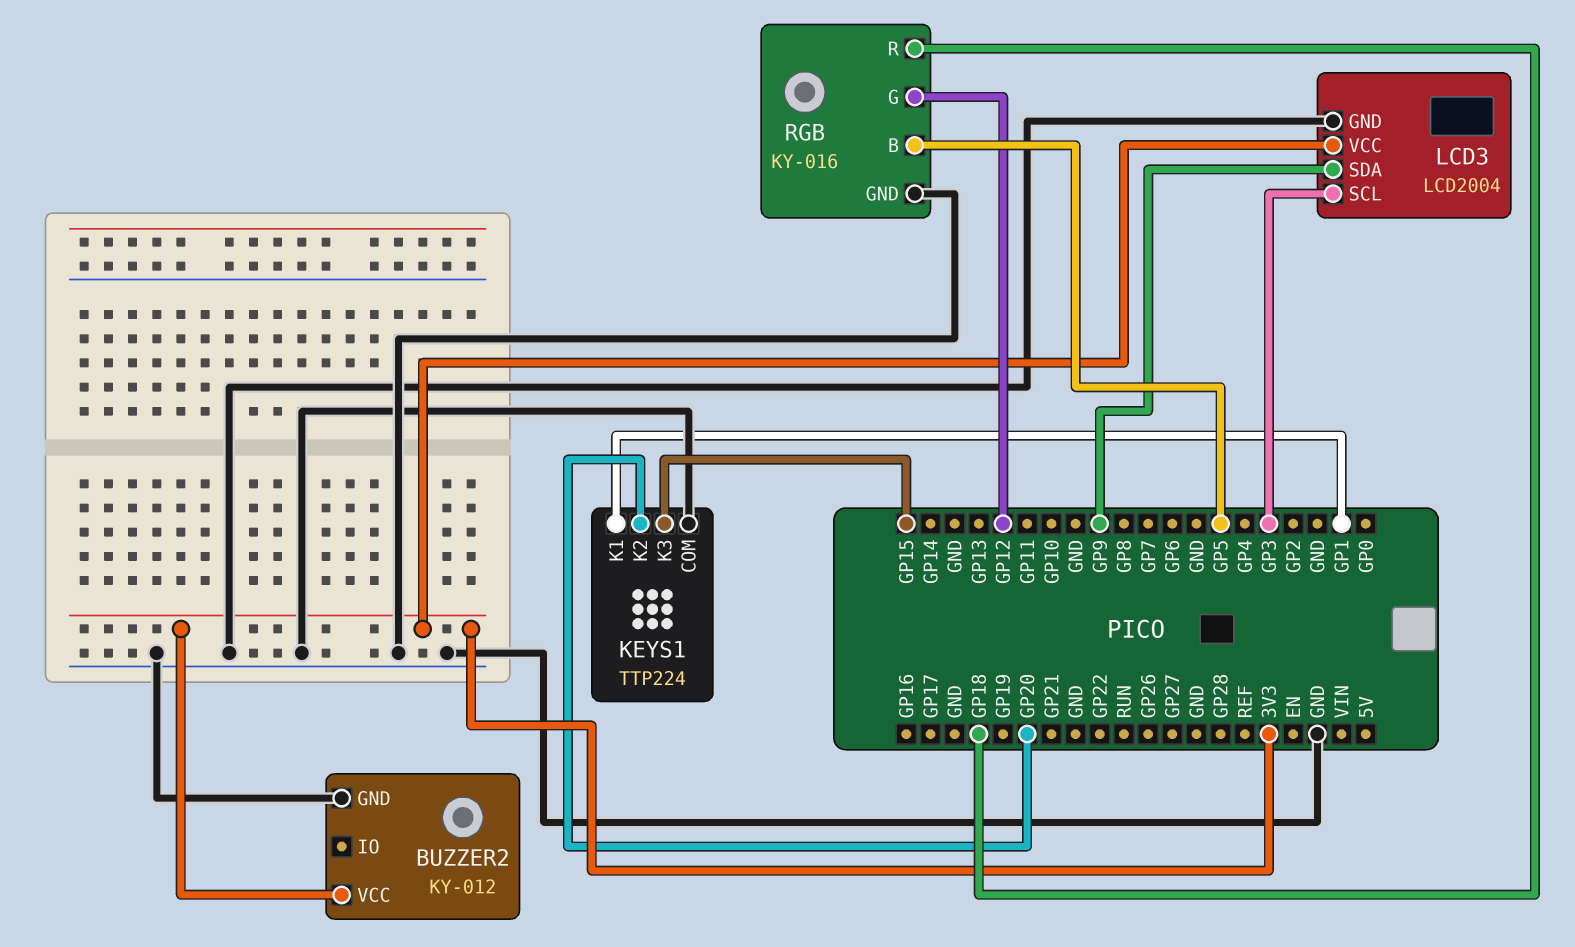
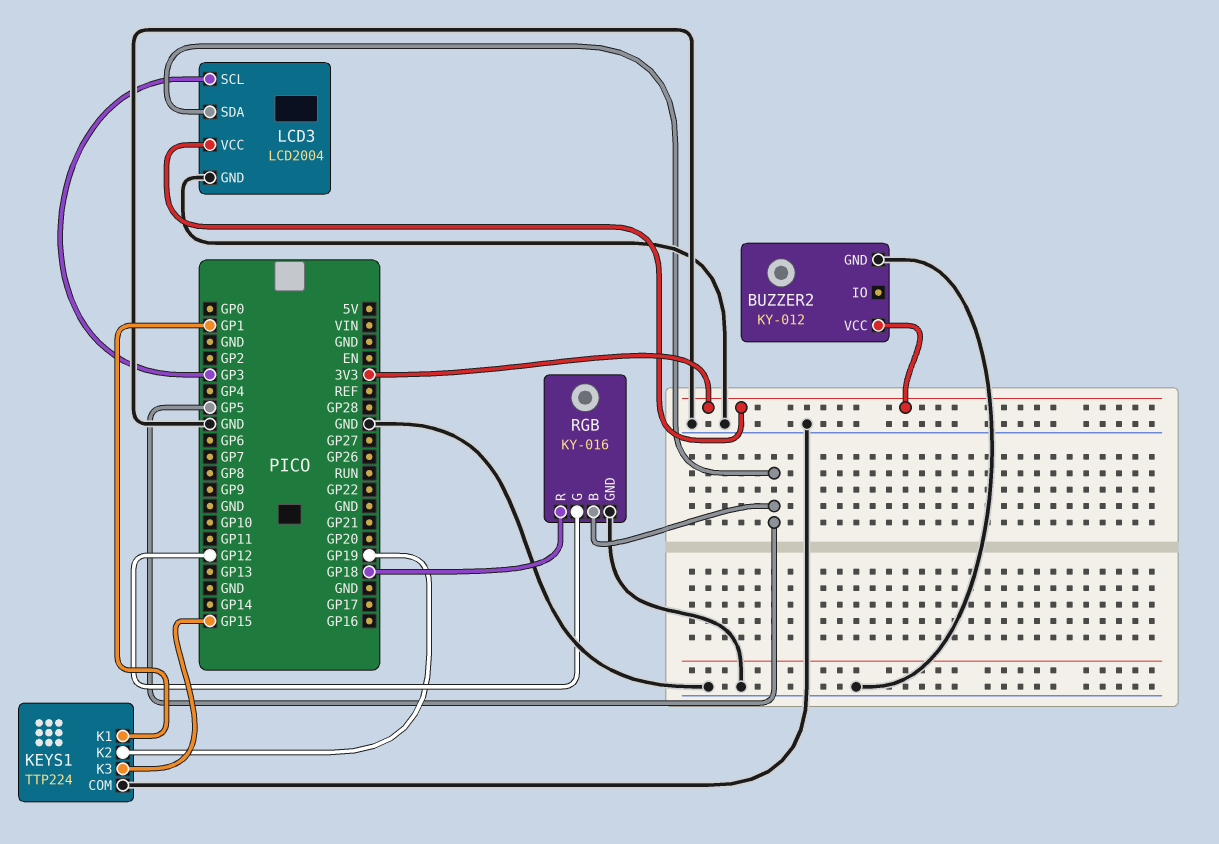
KEYS1 pin K2: GP20 -> GP19
LCD3 pin SDA: GP9 -> GP5

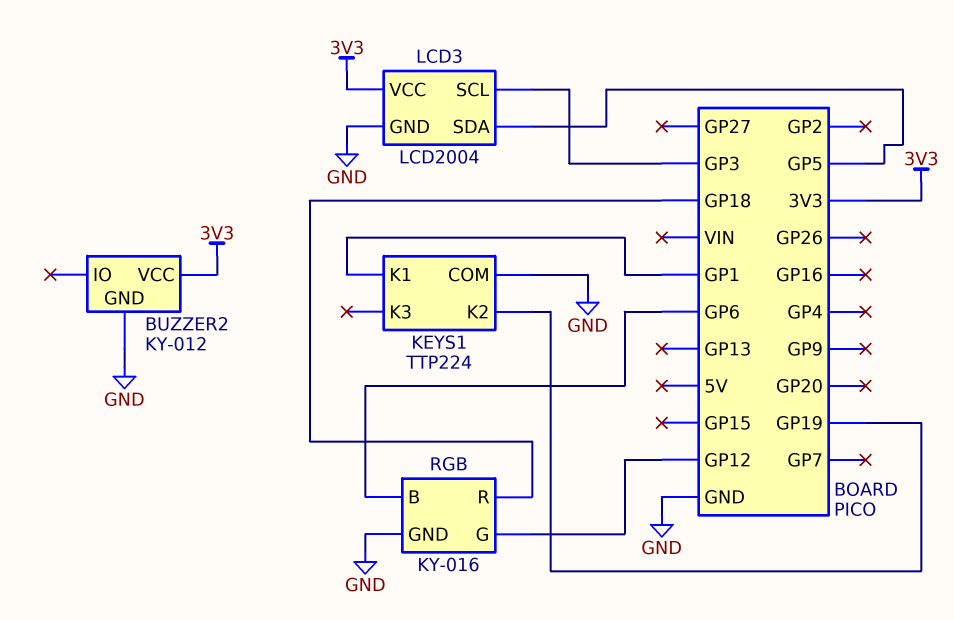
KEYS1 pin K3: GP15 -> none
RGB pin B: GP5 -> GP6

